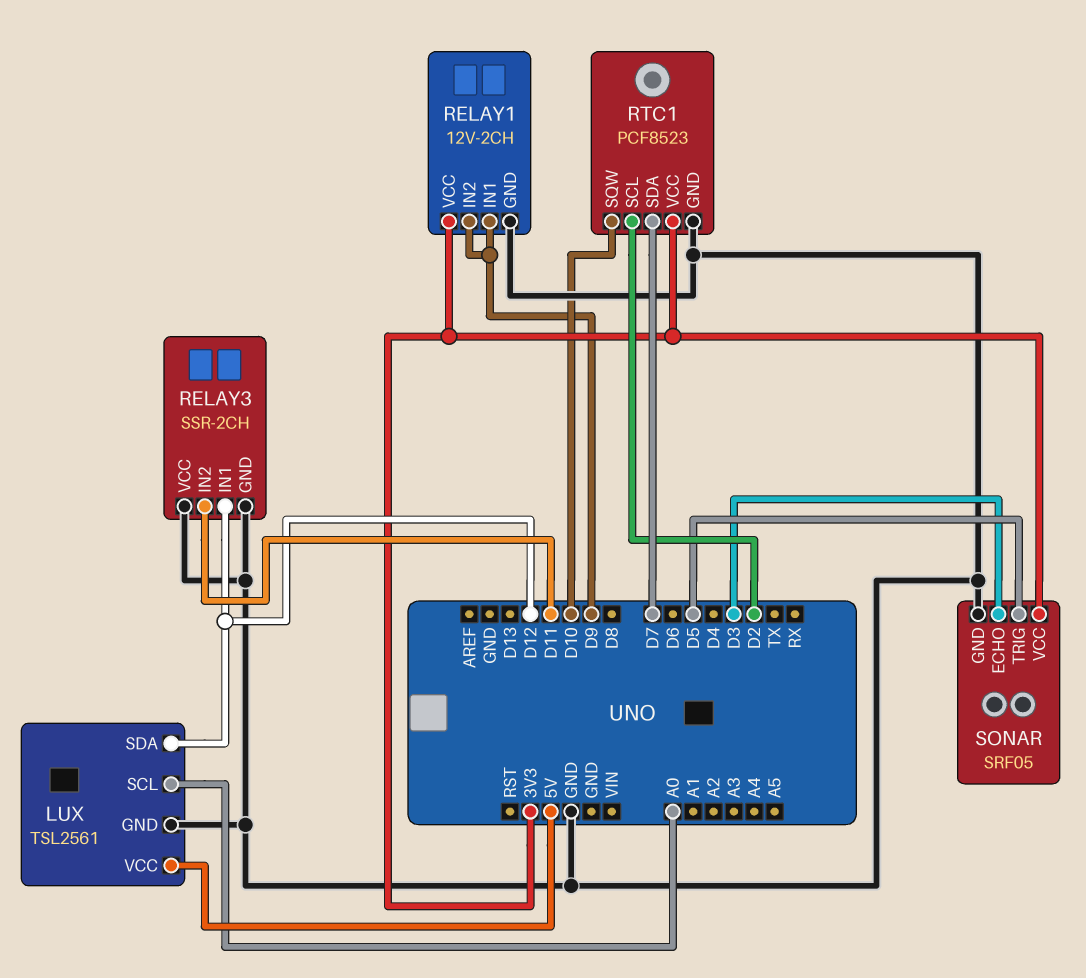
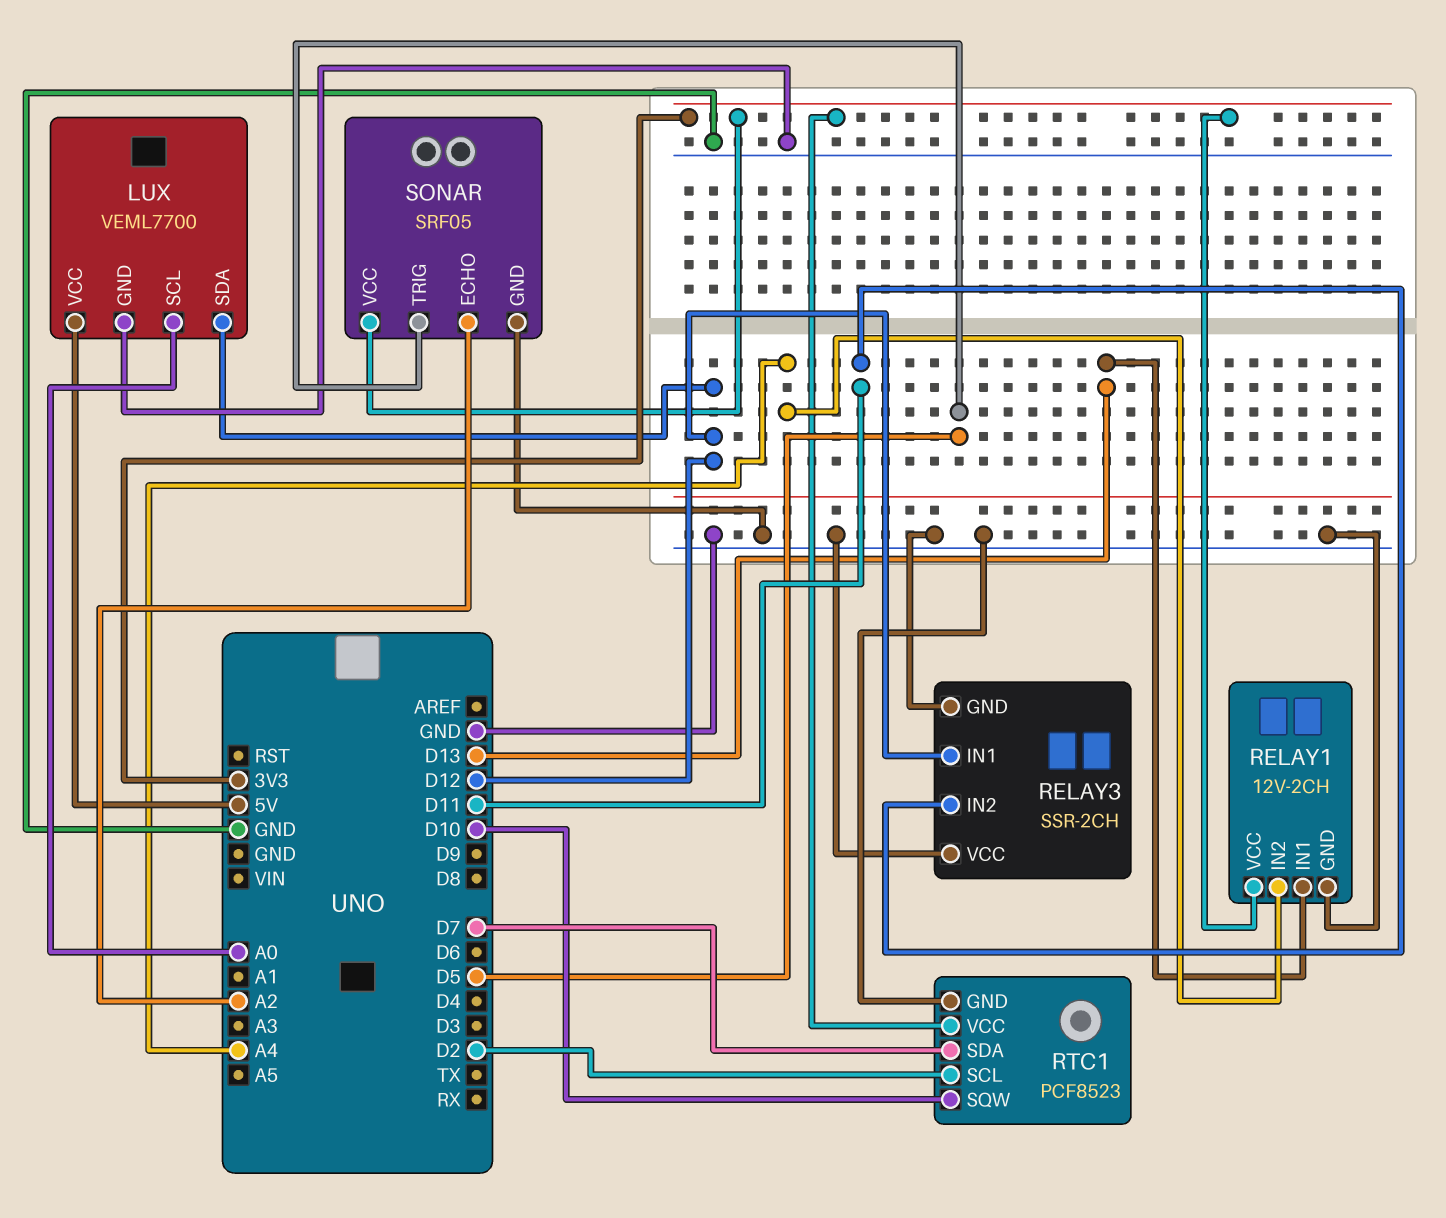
LUX: TSL2561 -> VEML7700
RELAY1 pin IN1: D9 -> D13
RELAY1 pin IN2: D9 -> A4
SONAR pin ECHO: D3 -> A2

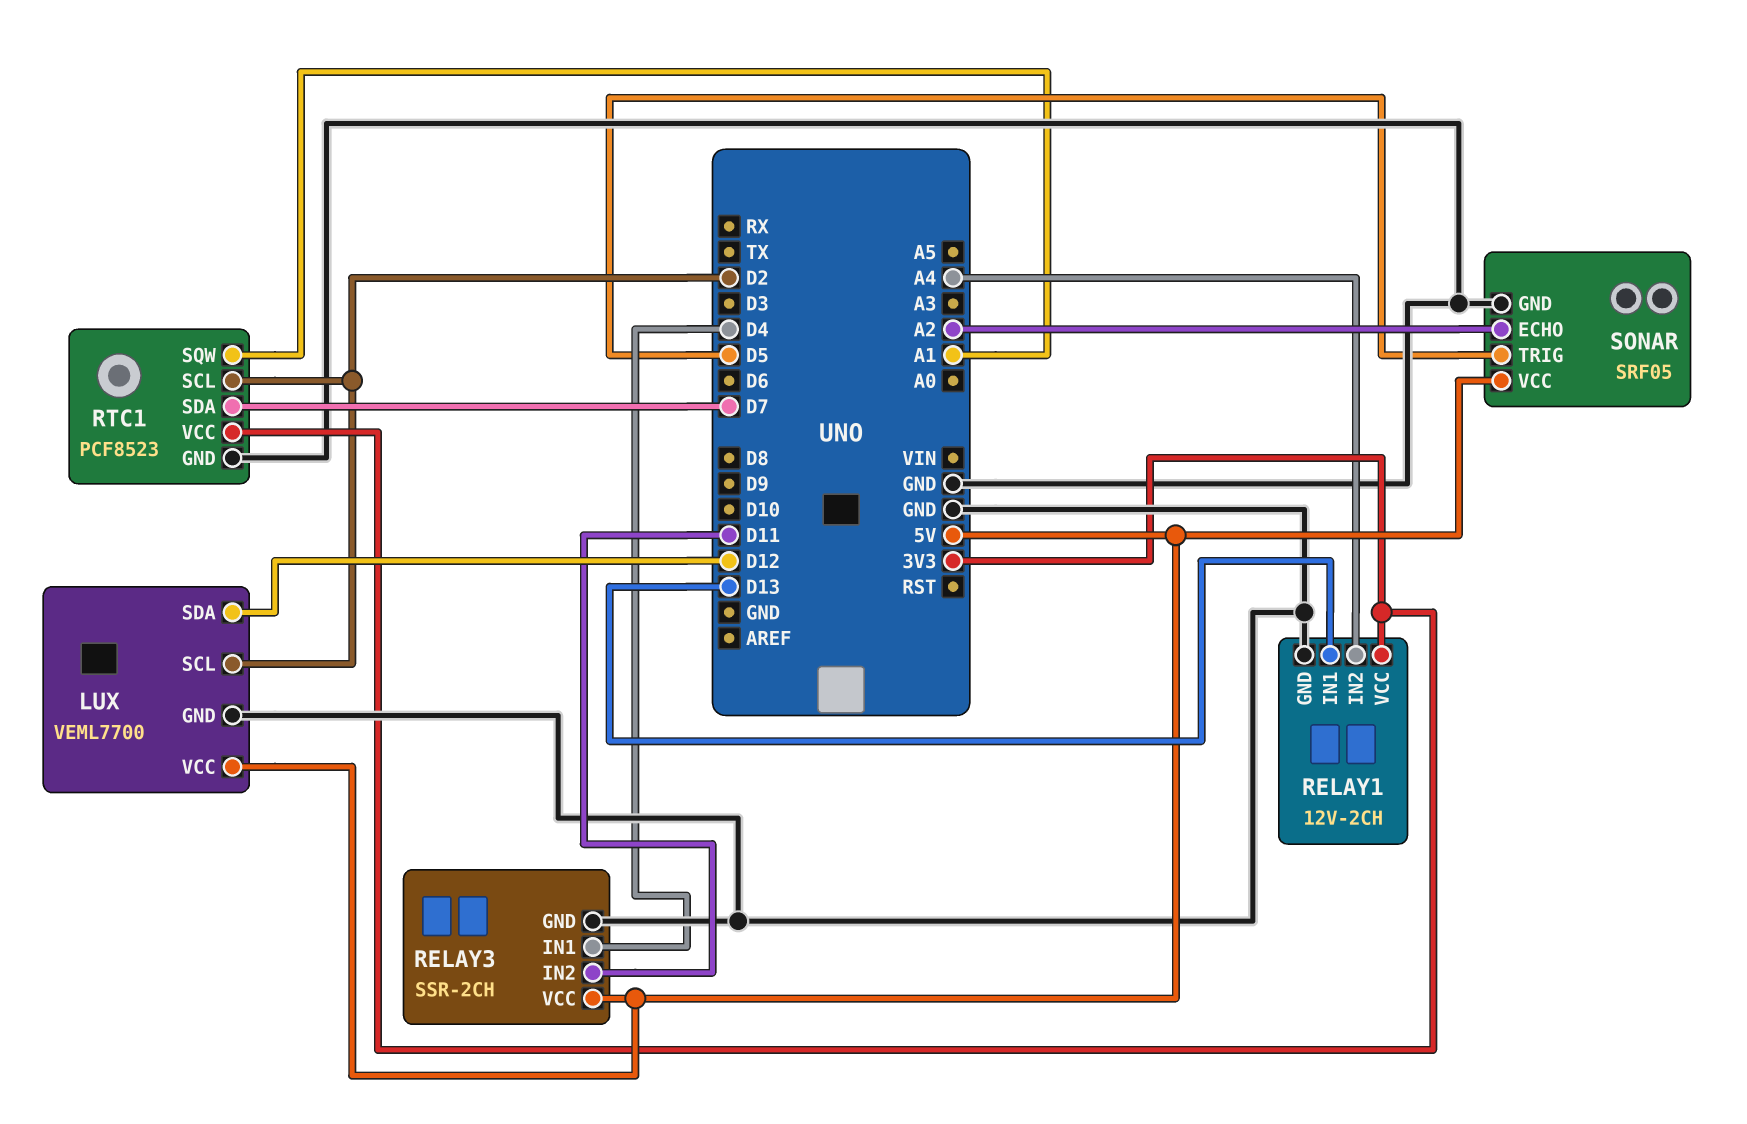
LUX pin SCL: A0 -> D2
RELAY3 pin IN1: D12 -> D4
RELAY3 pin VCC: GND -> 5V
RTC1 pin SQW: D10 -> A1
SONAR pin VCC: 3V3 -> 5V

